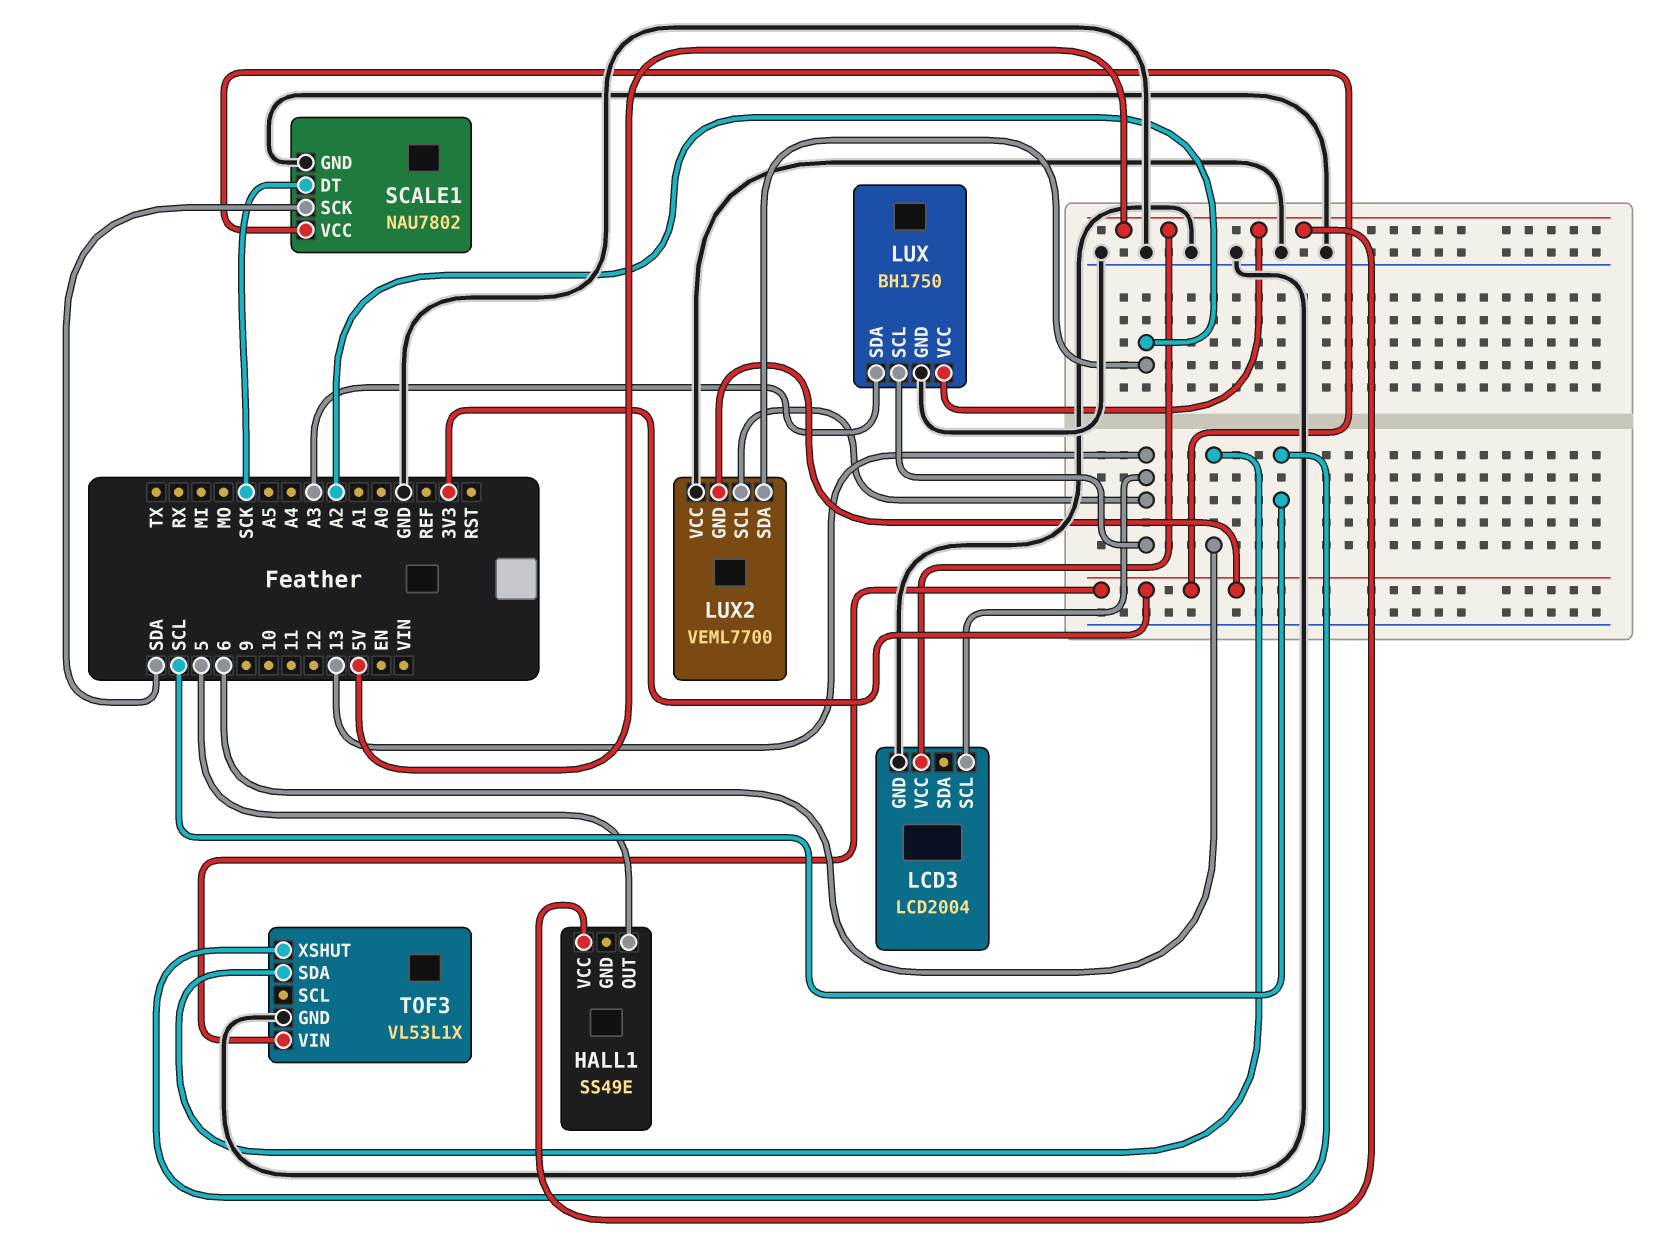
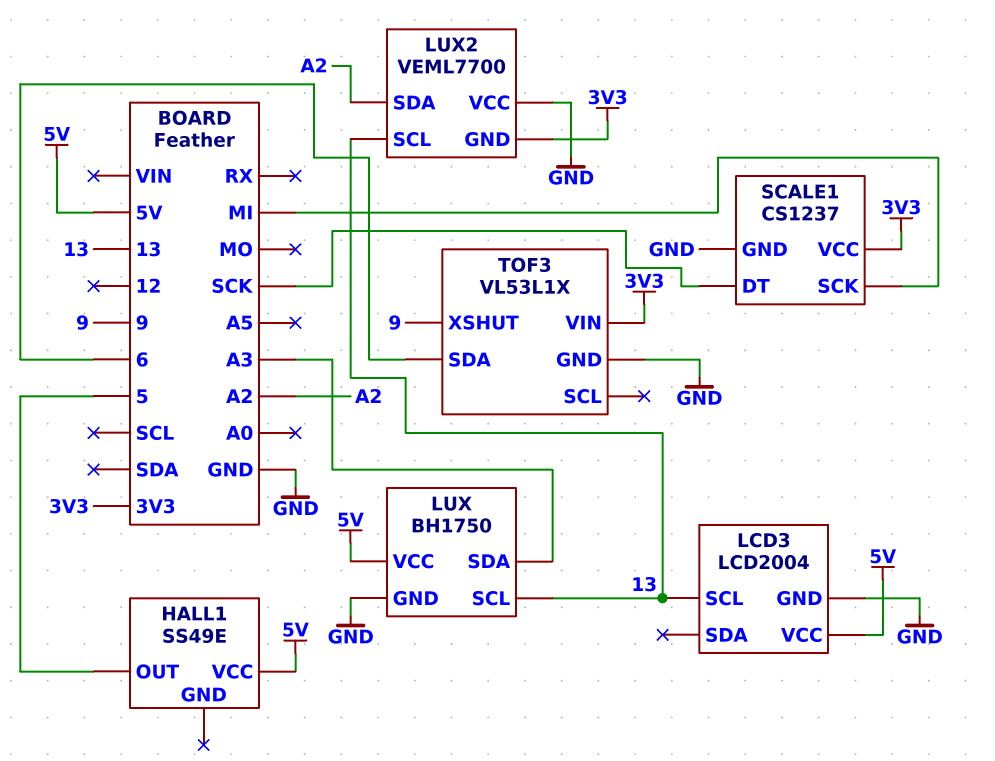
SCALE1: NAU7802 -> CS1237
SCALE1 pin SCK: SDA -> MI
TOF3 pin XSHUT: SCL -> 9

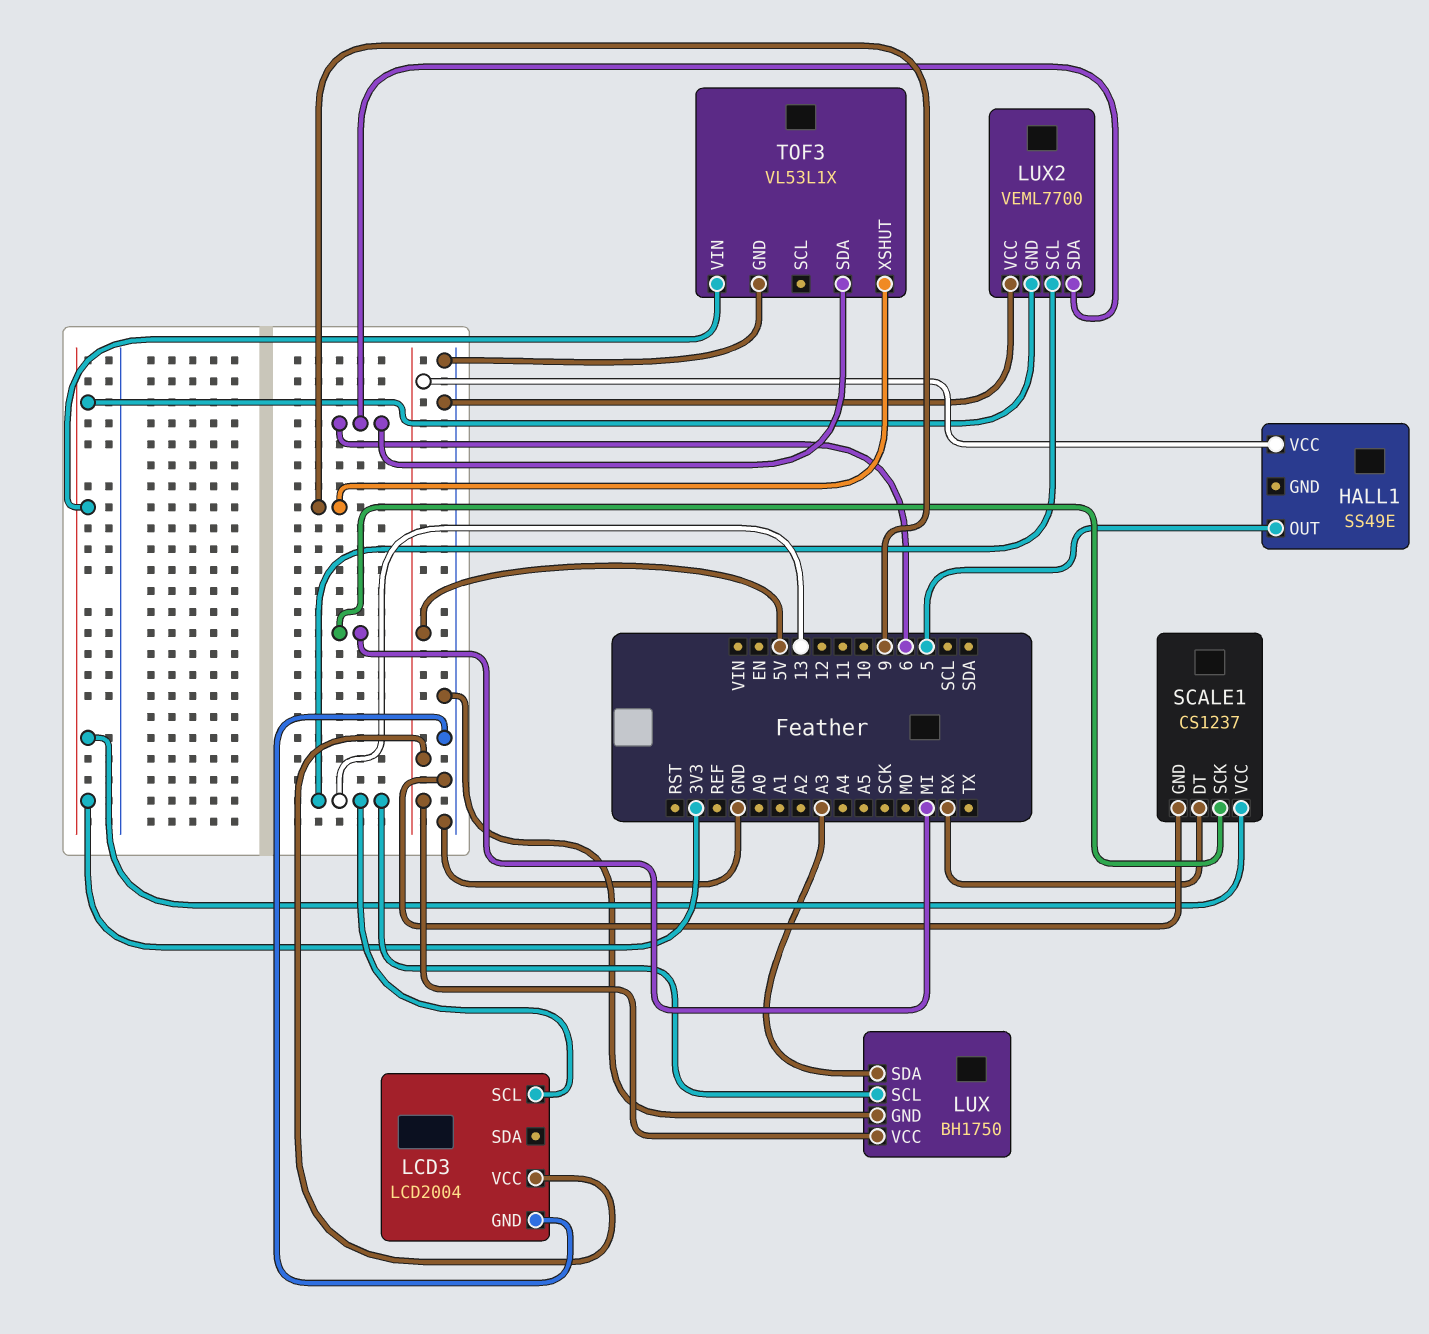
LUX2 pin SDA: A2 -> 6
SCALE1 pin DT: SCK -> RX

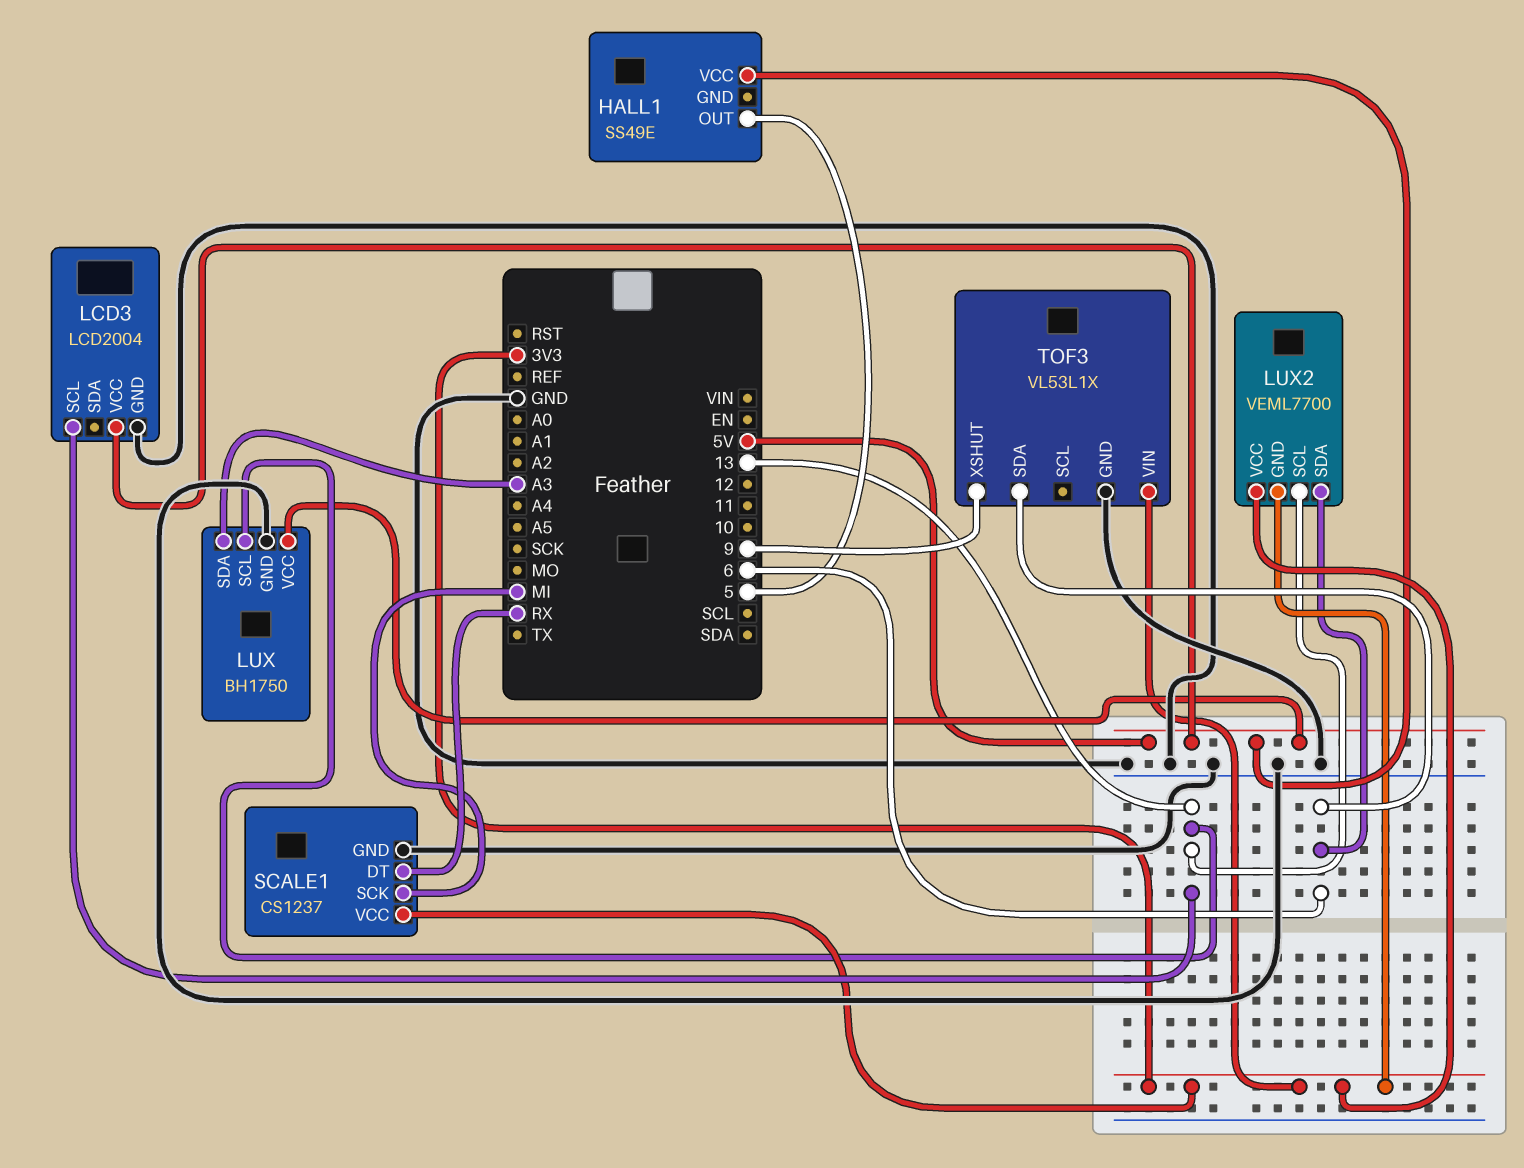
LUX2 pin VCC: GND -> 3V3

